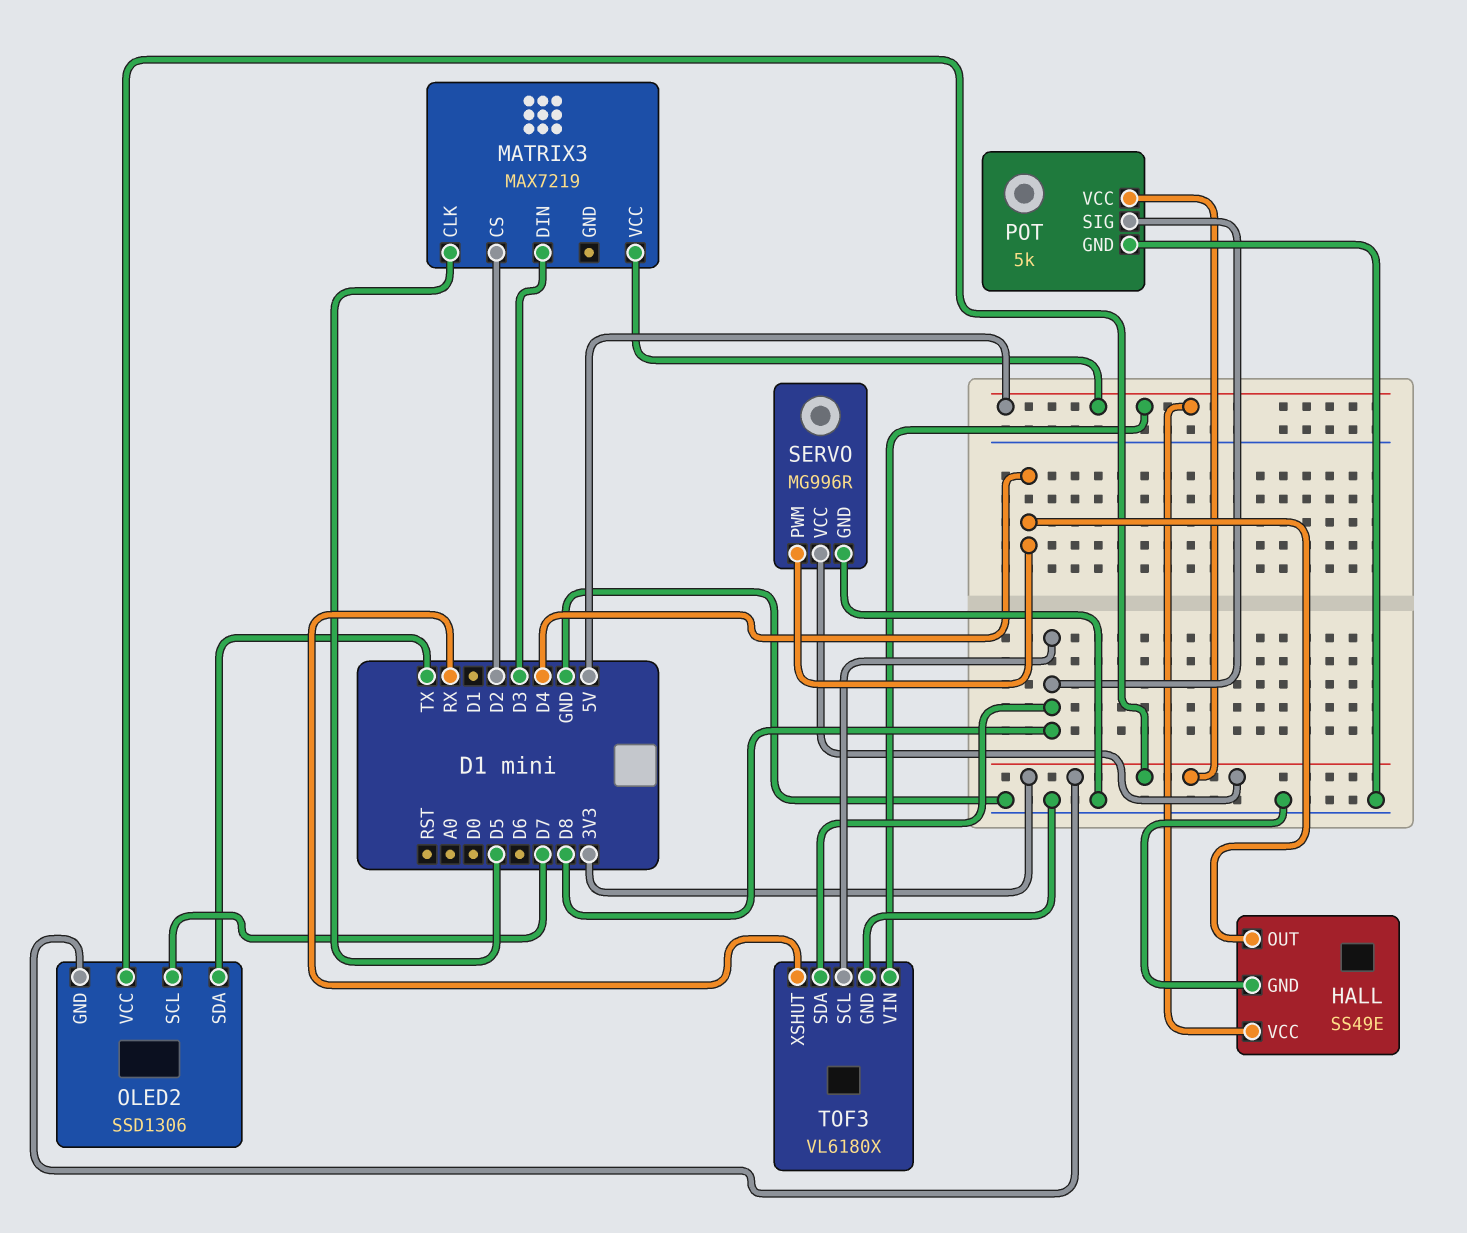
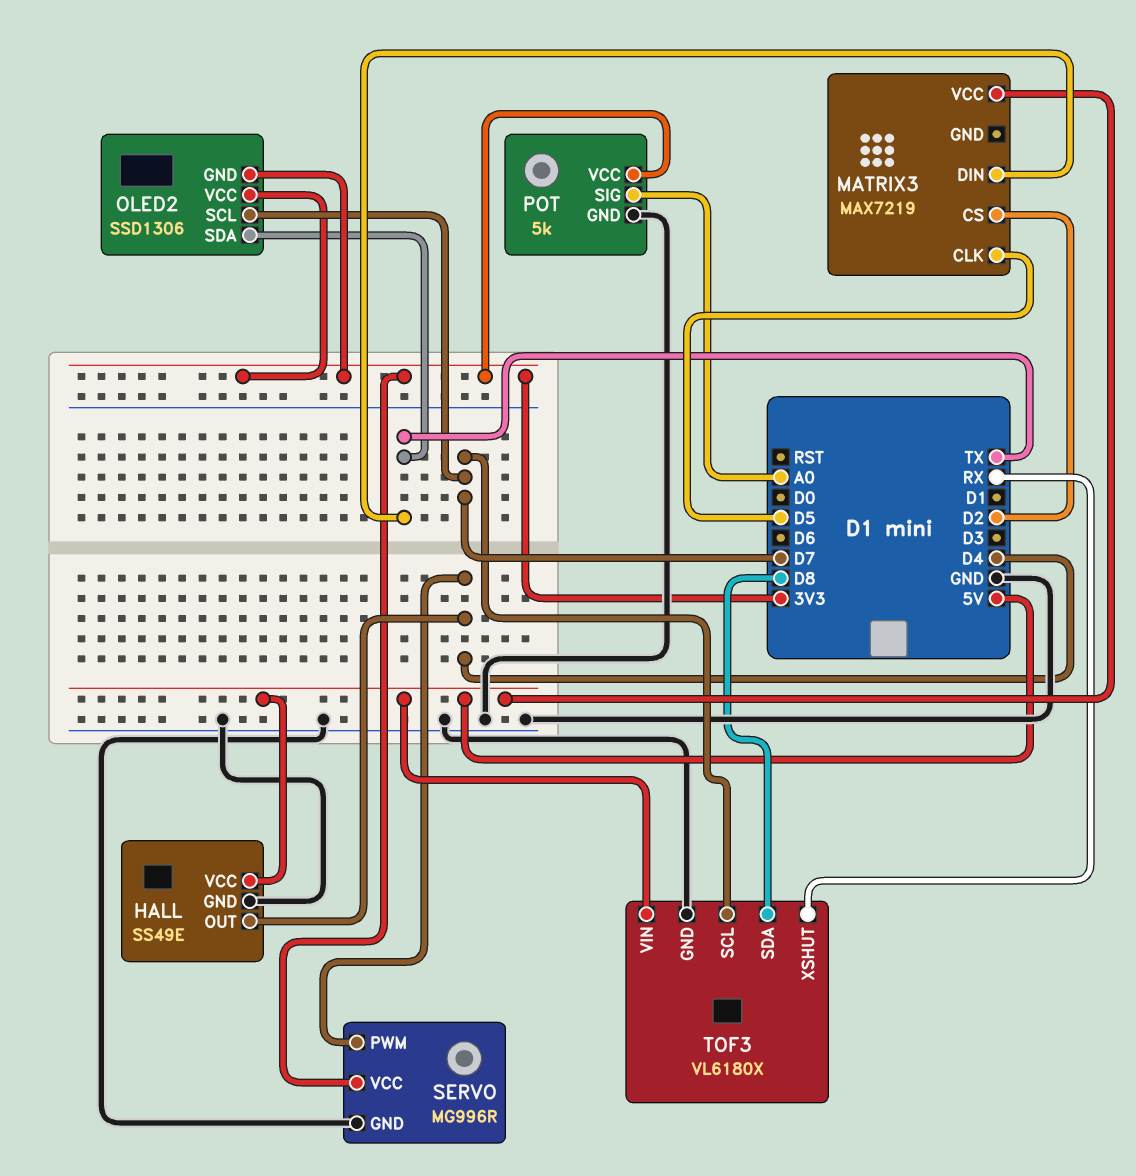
MATRIX3 pin DIN: D3 -> TX
POT pin SIG: D8 -> A0
TOF3 pin SCL: D8 -> D7

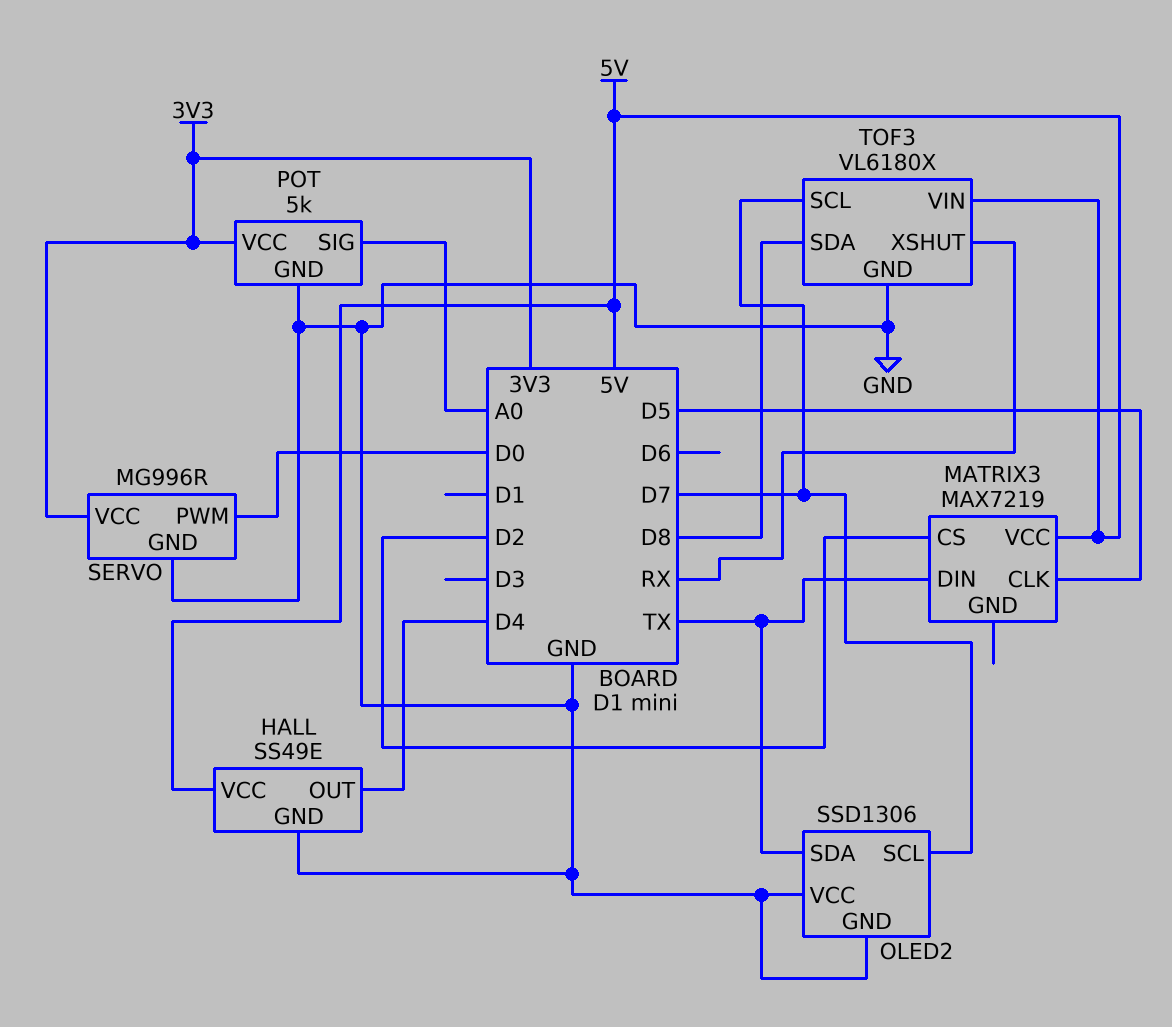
OLED2 pin GND: 3V3 -> GND
OLED2 pin VCC: 3V3 -> GND
SERVO pin PWM: D4 -> D0

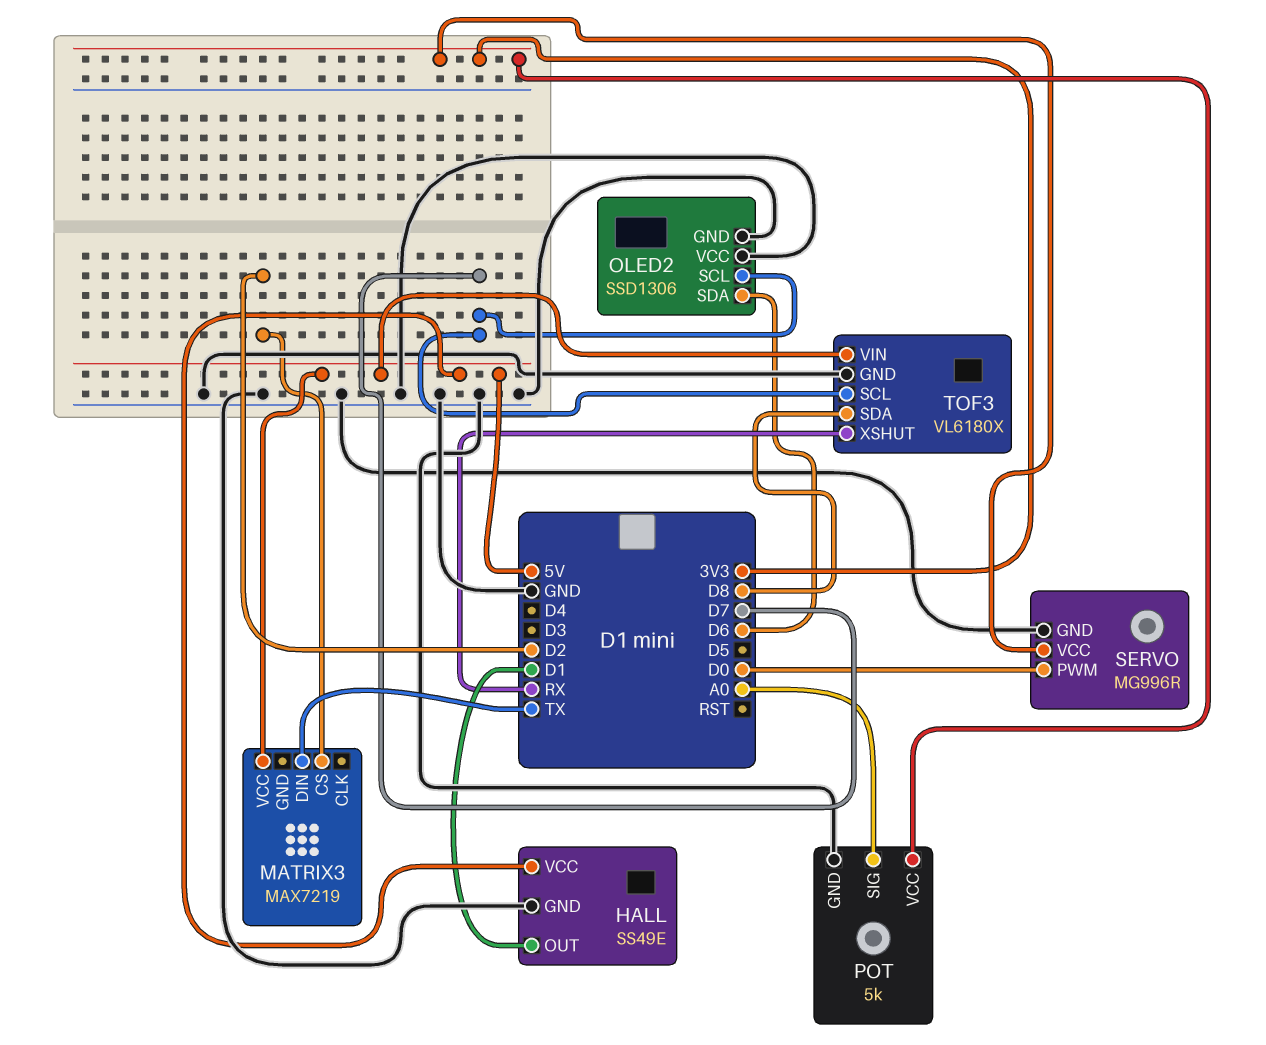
HALL pin OUT: D4 -> D1
MATRIX3 pin CLK: D5 -> none
OLED2 pin SDA: TX -> D6

